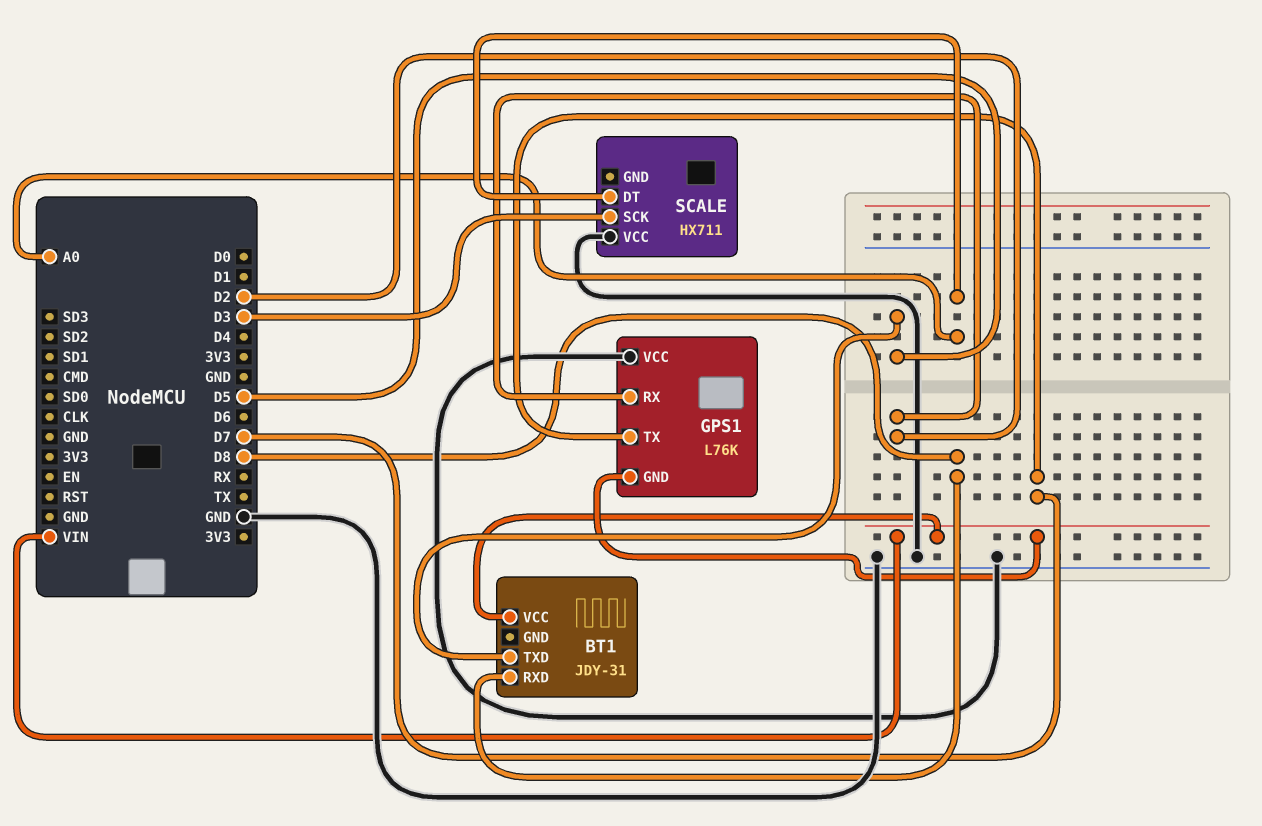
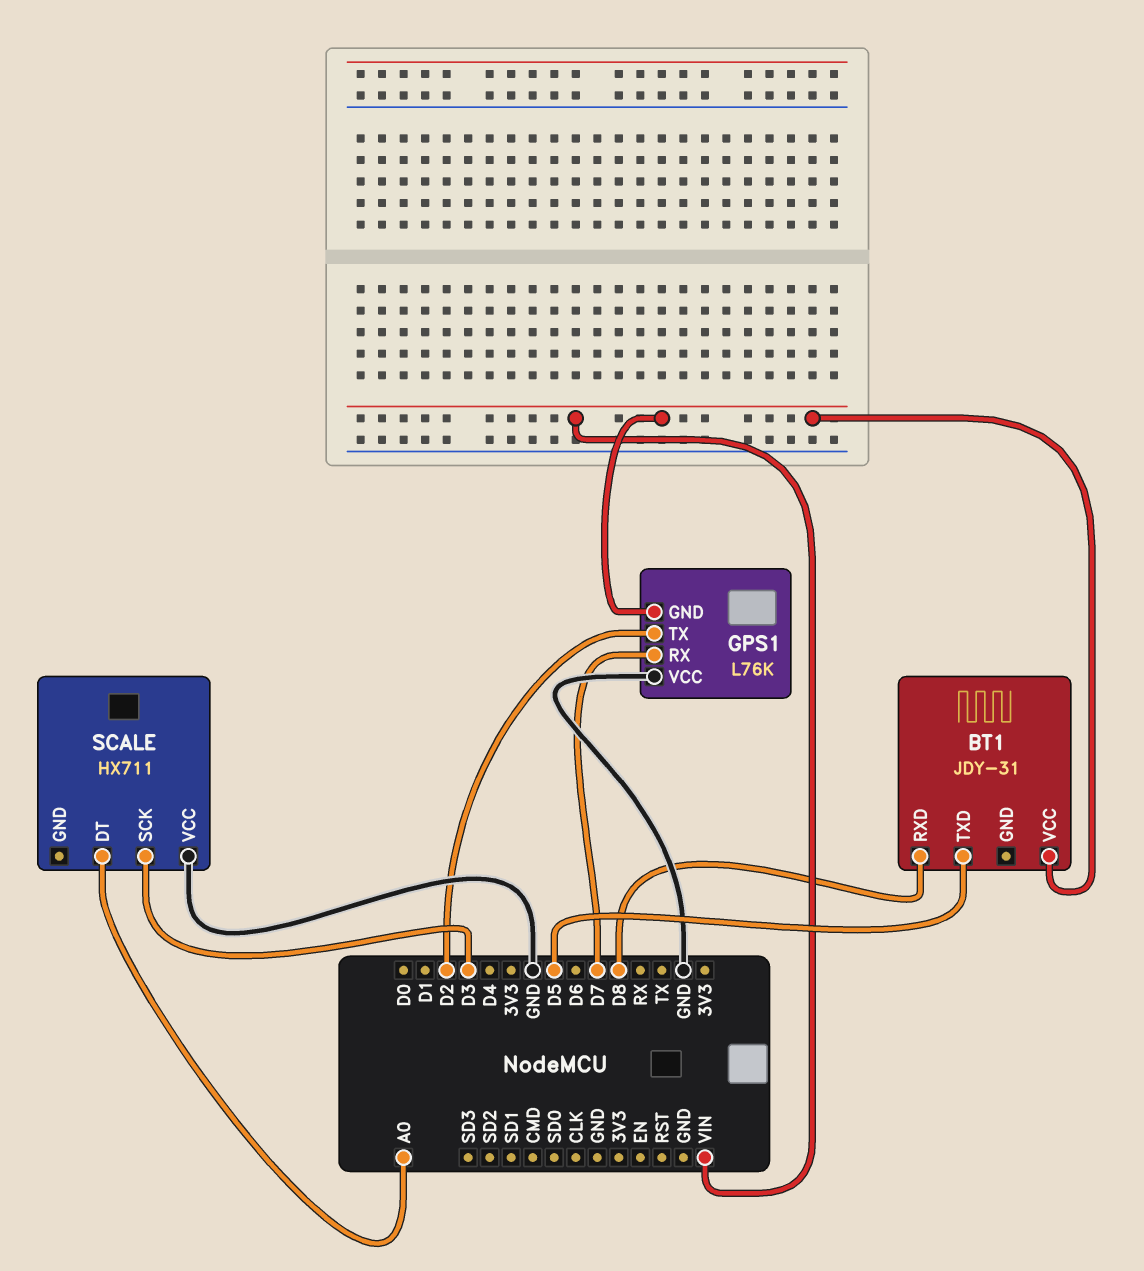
GPS1 pin RX: D2 -> D7
GPS1 pin TX: D7 -> D2

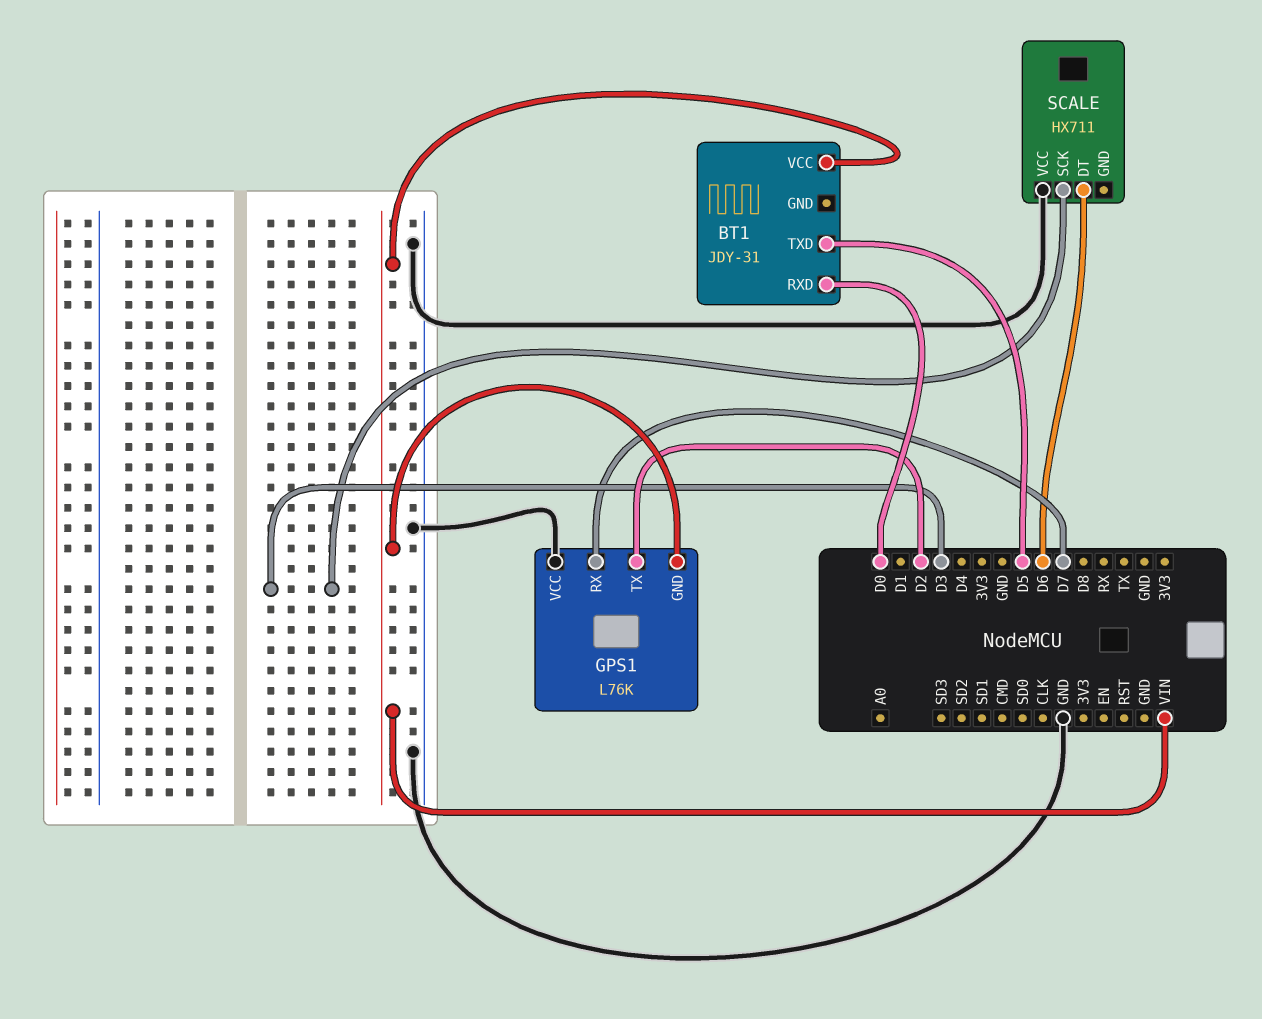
BT1 pin RXD: D8 -> D0
SCALE pin DT: A0 -> D6

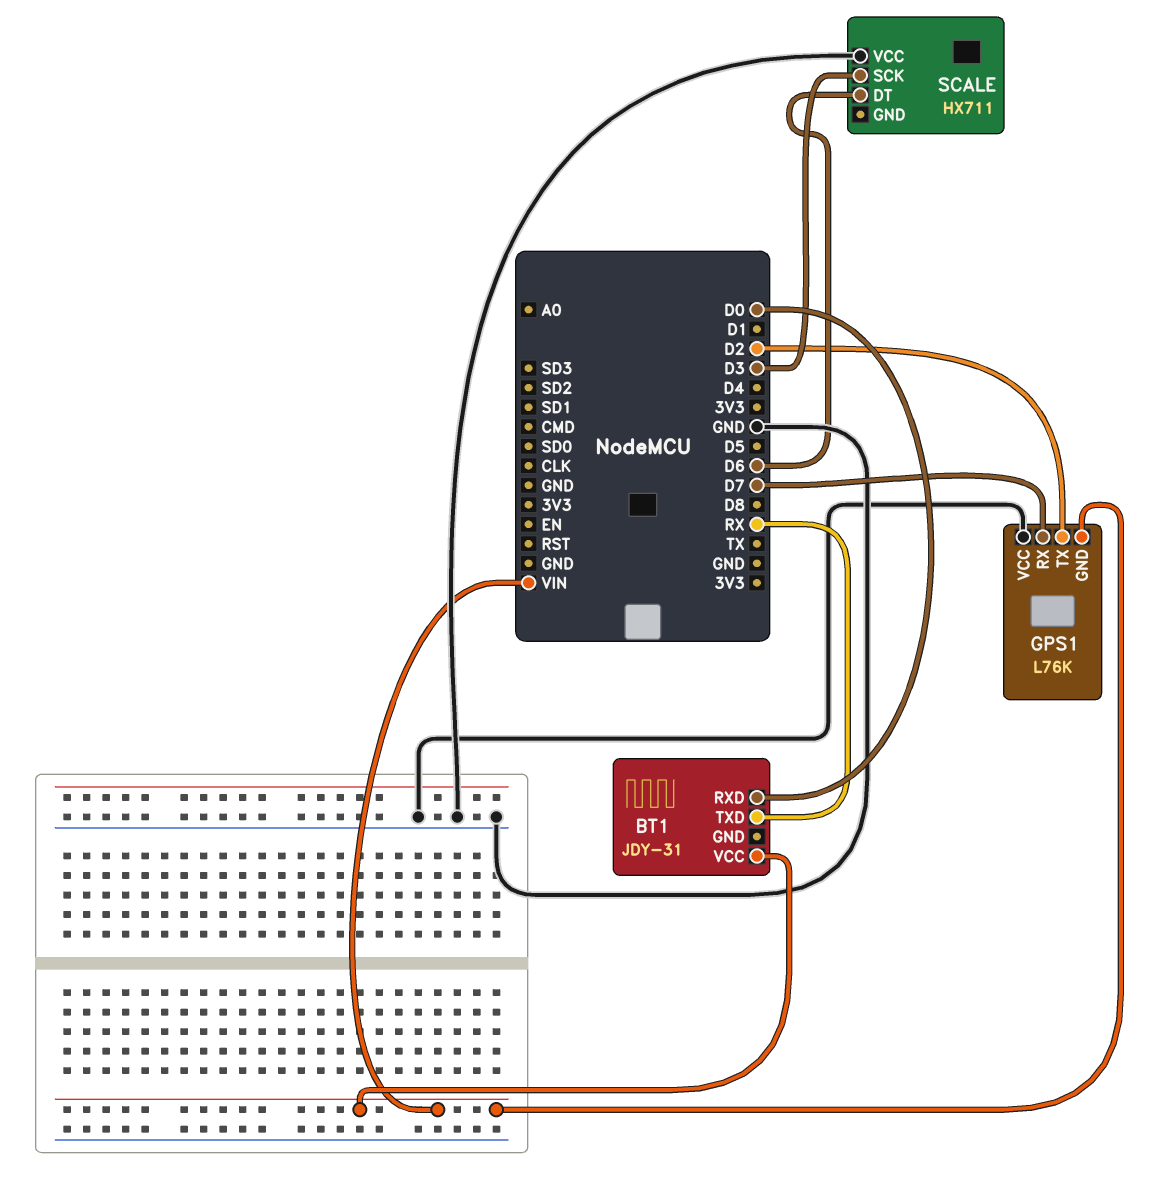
BT1 pin TXD: D5 -> RX

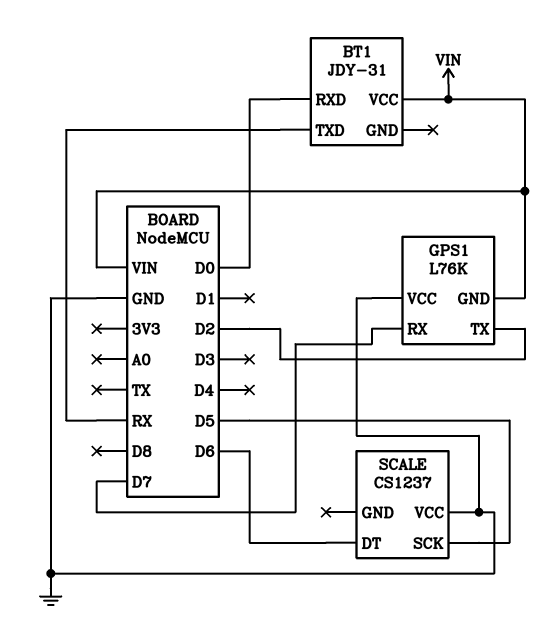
SCALE: HX711 -> CS1237
SCALE pin SCK: D3 -> D5

